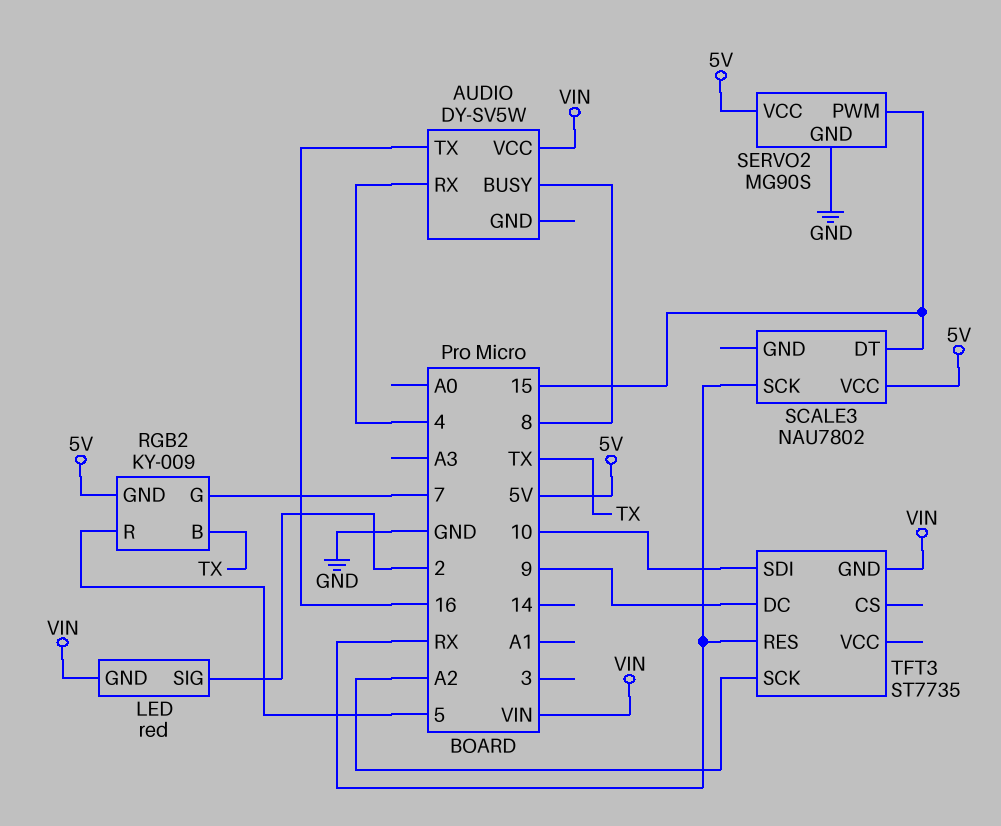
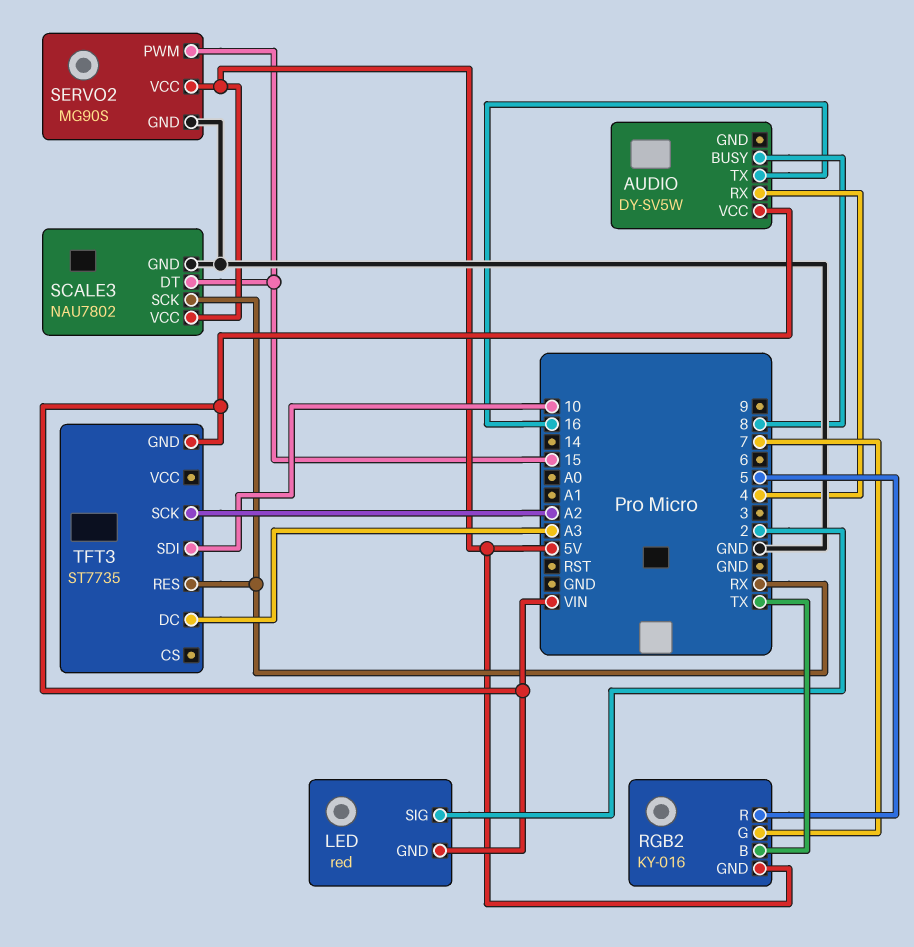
RGB2: KY-009 -> KY-016
SCALE3 pin GND: none -> GND
TFT3 pin DC: 9 -> A3

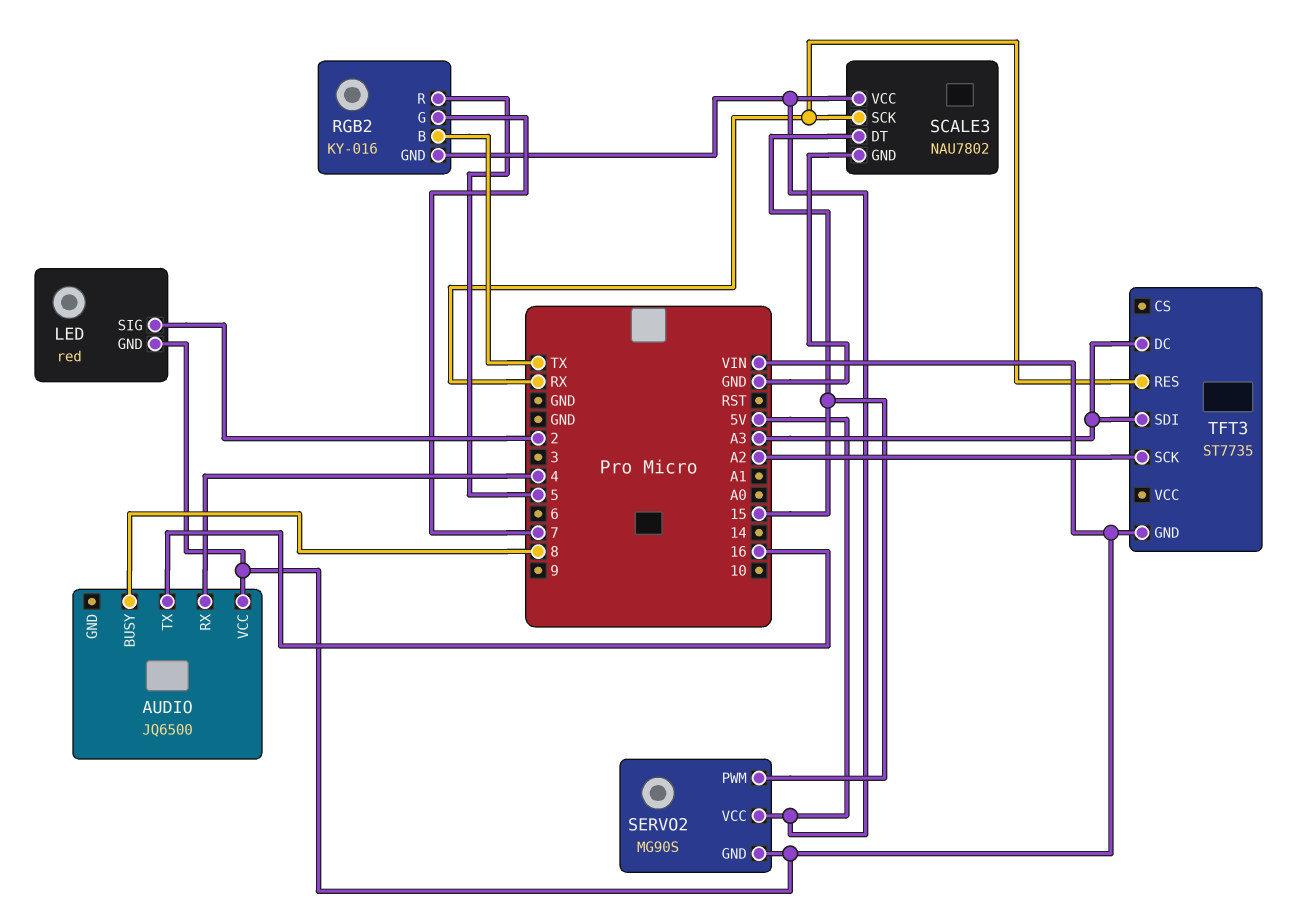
AUDIO: DY-SV5W -> JQ6500
SERVO2 pin GND: GND -> VIN
TFT3 pin SDI: 10 -> A3

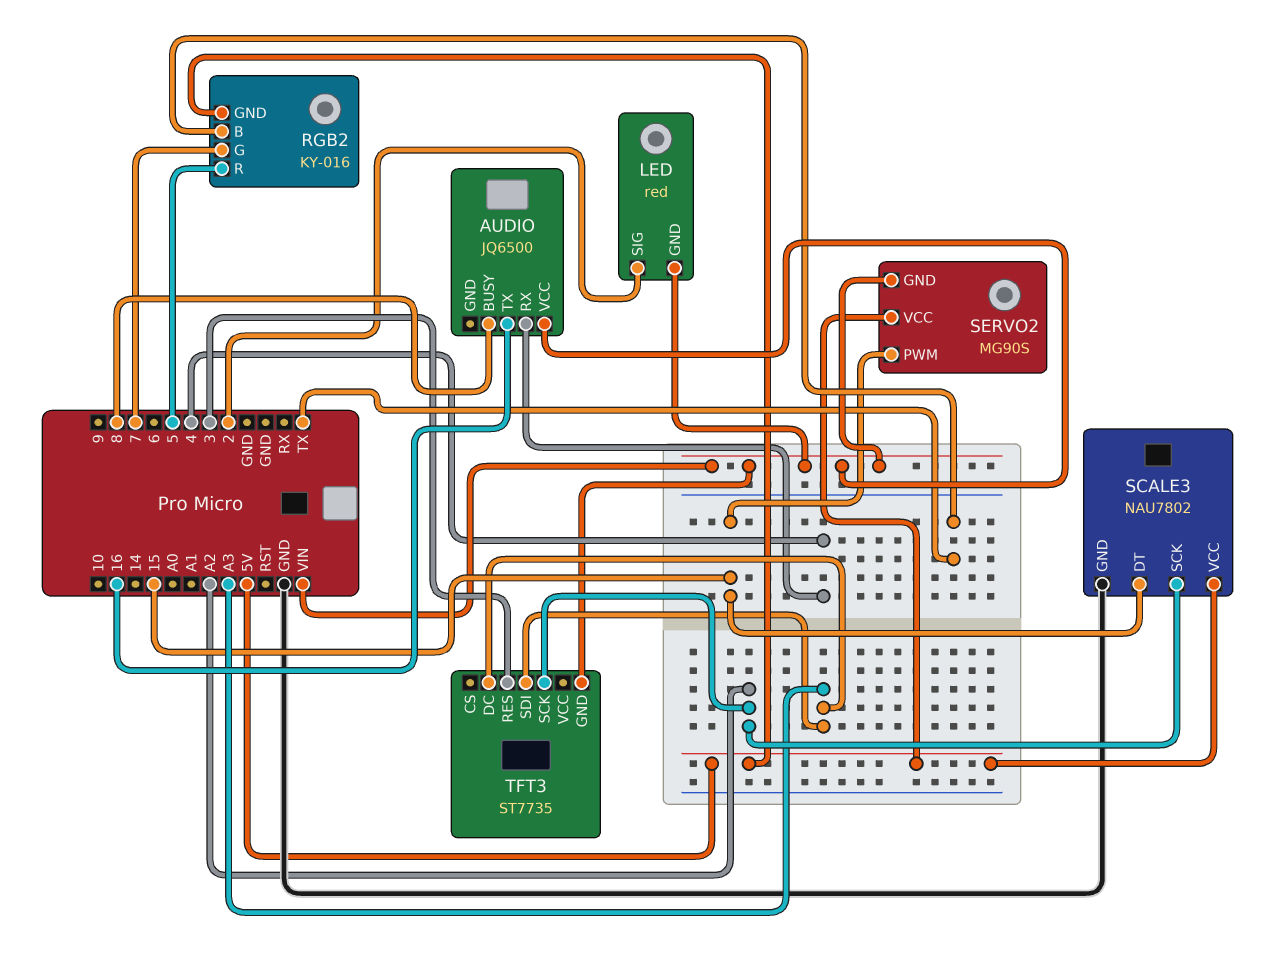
SCALE3 pin SCK: RX -> A2
TFT3 pin RES: RX -> 3

